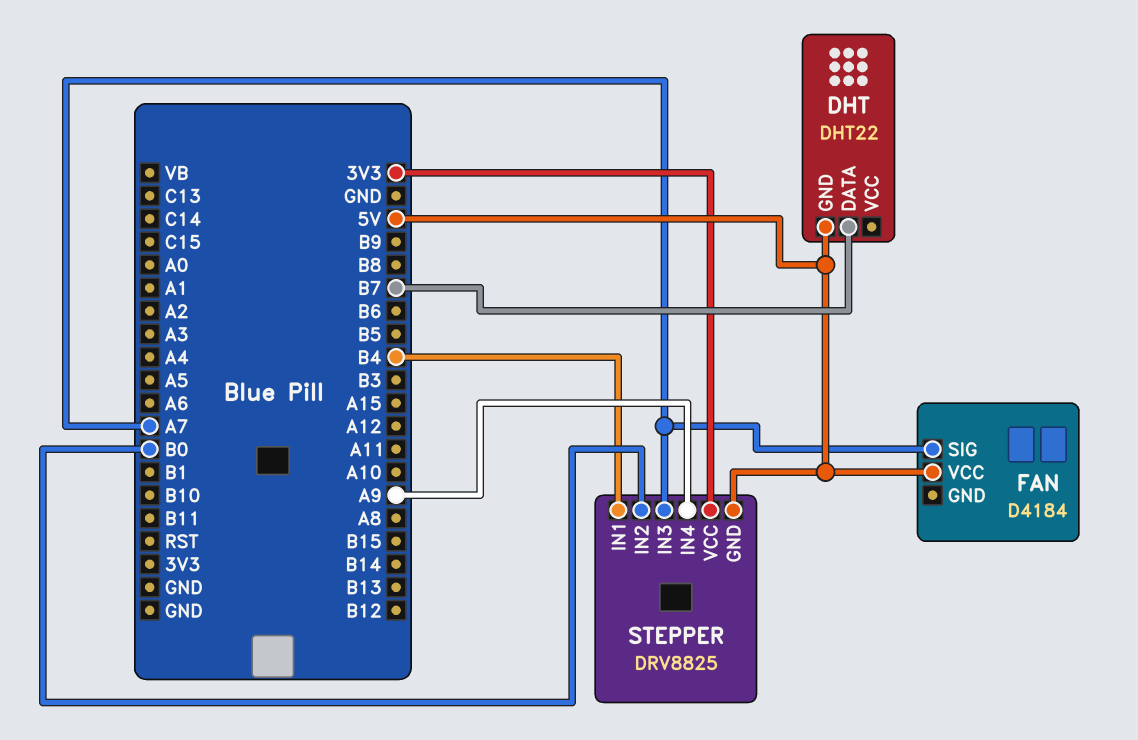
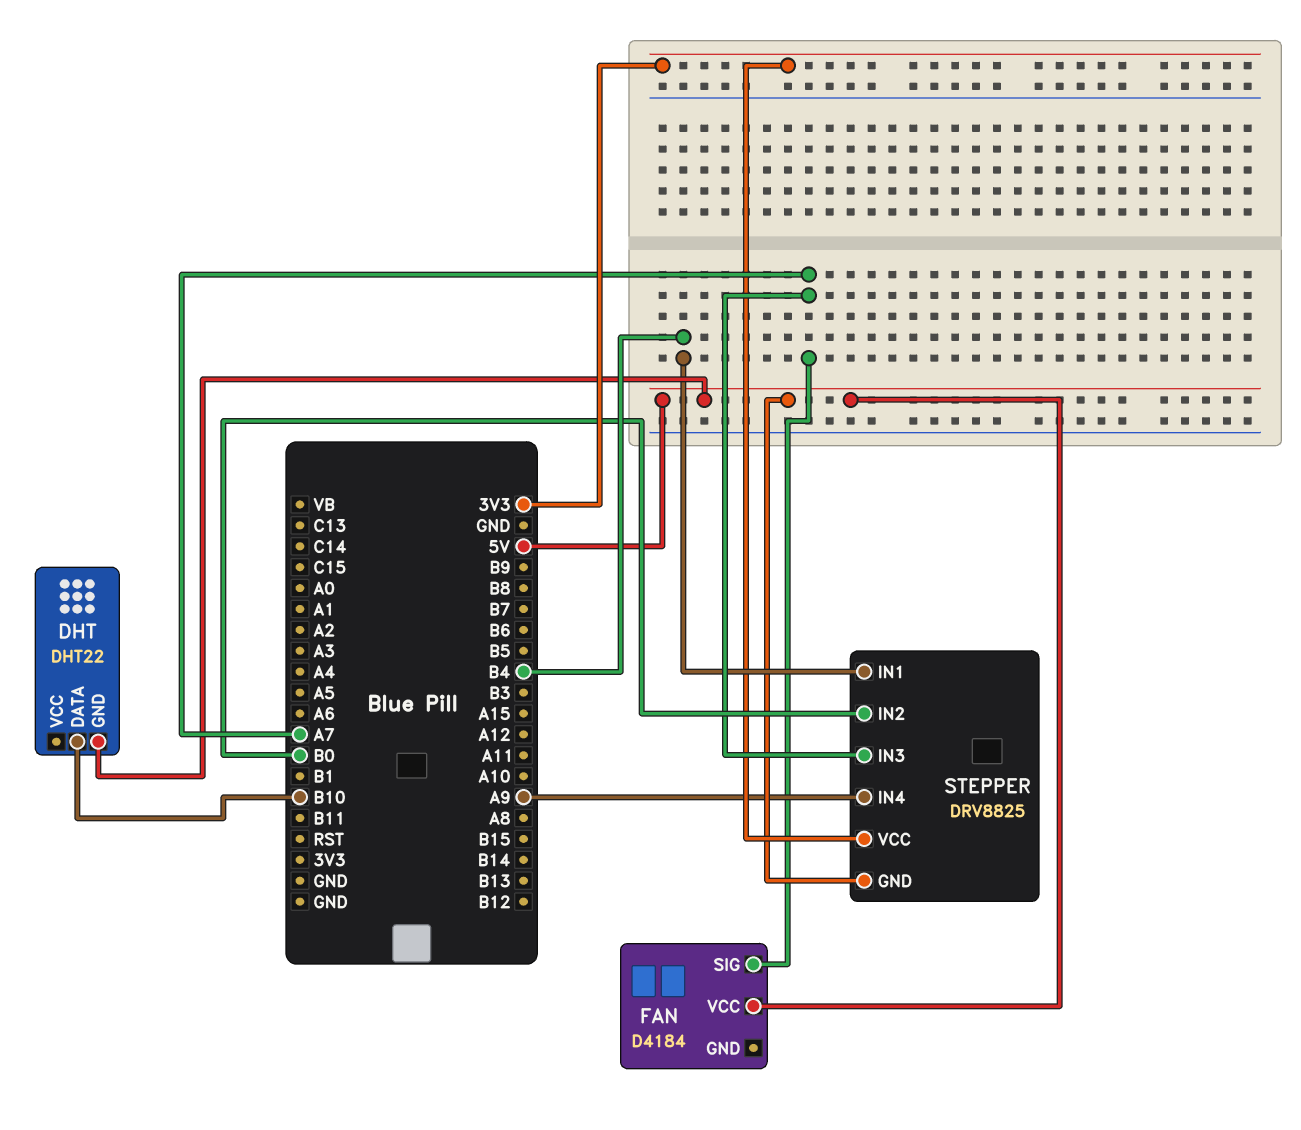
DHT pin DATA: B7 -> B10

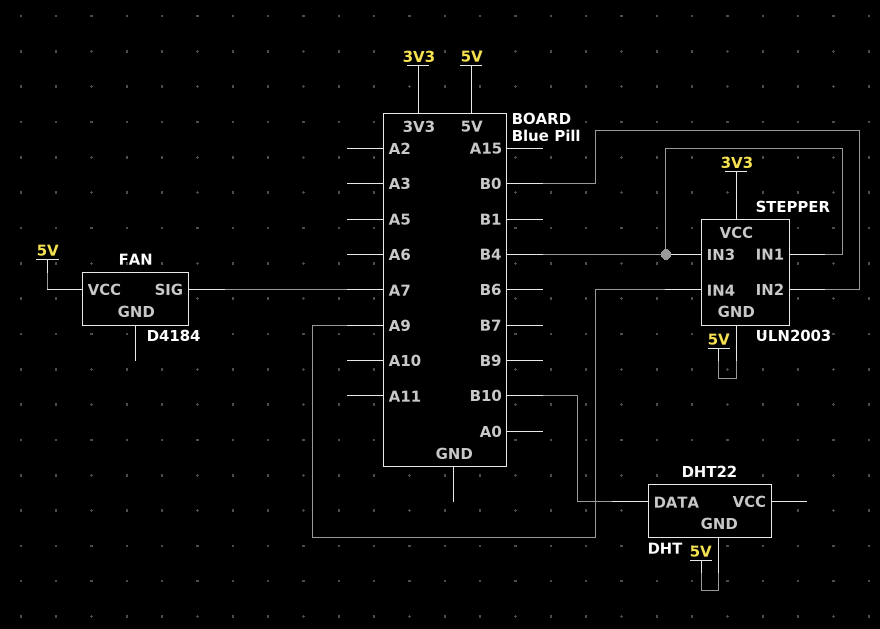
STEPPER: DRV8825 -> ULN2003
STEPPER pin IN3: A7 -> B4

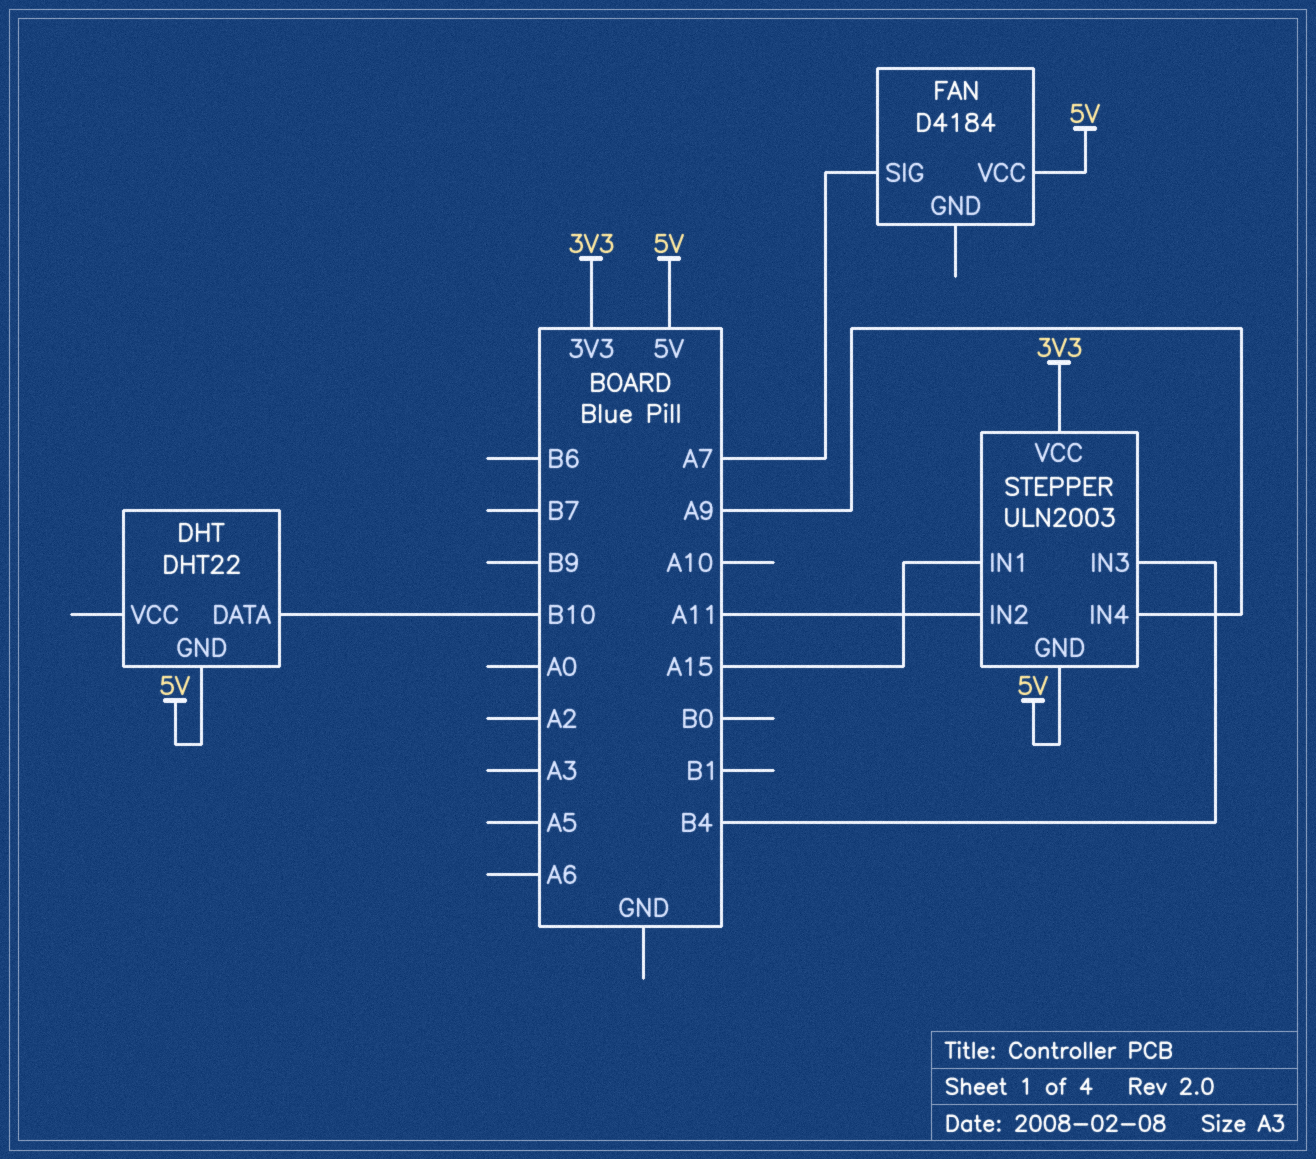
STEPPER pin IN1: B4 -> A15
STEPPER pin IN2: B0 -> A11

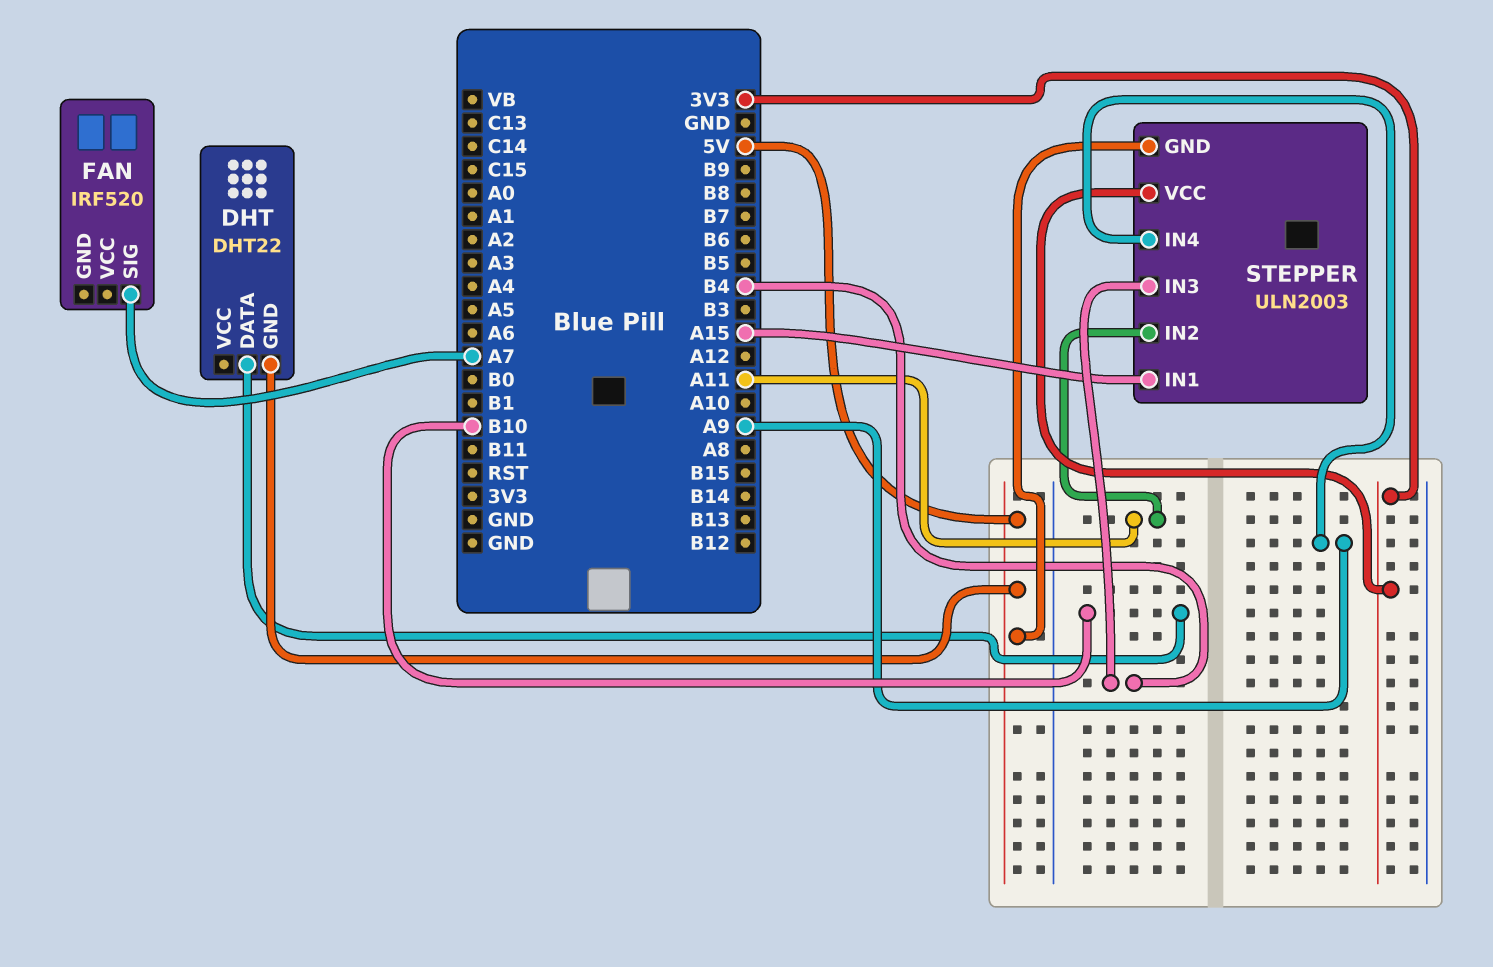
FAN: D4184 -> IRF520
FAN pin VCC: 5V -> none

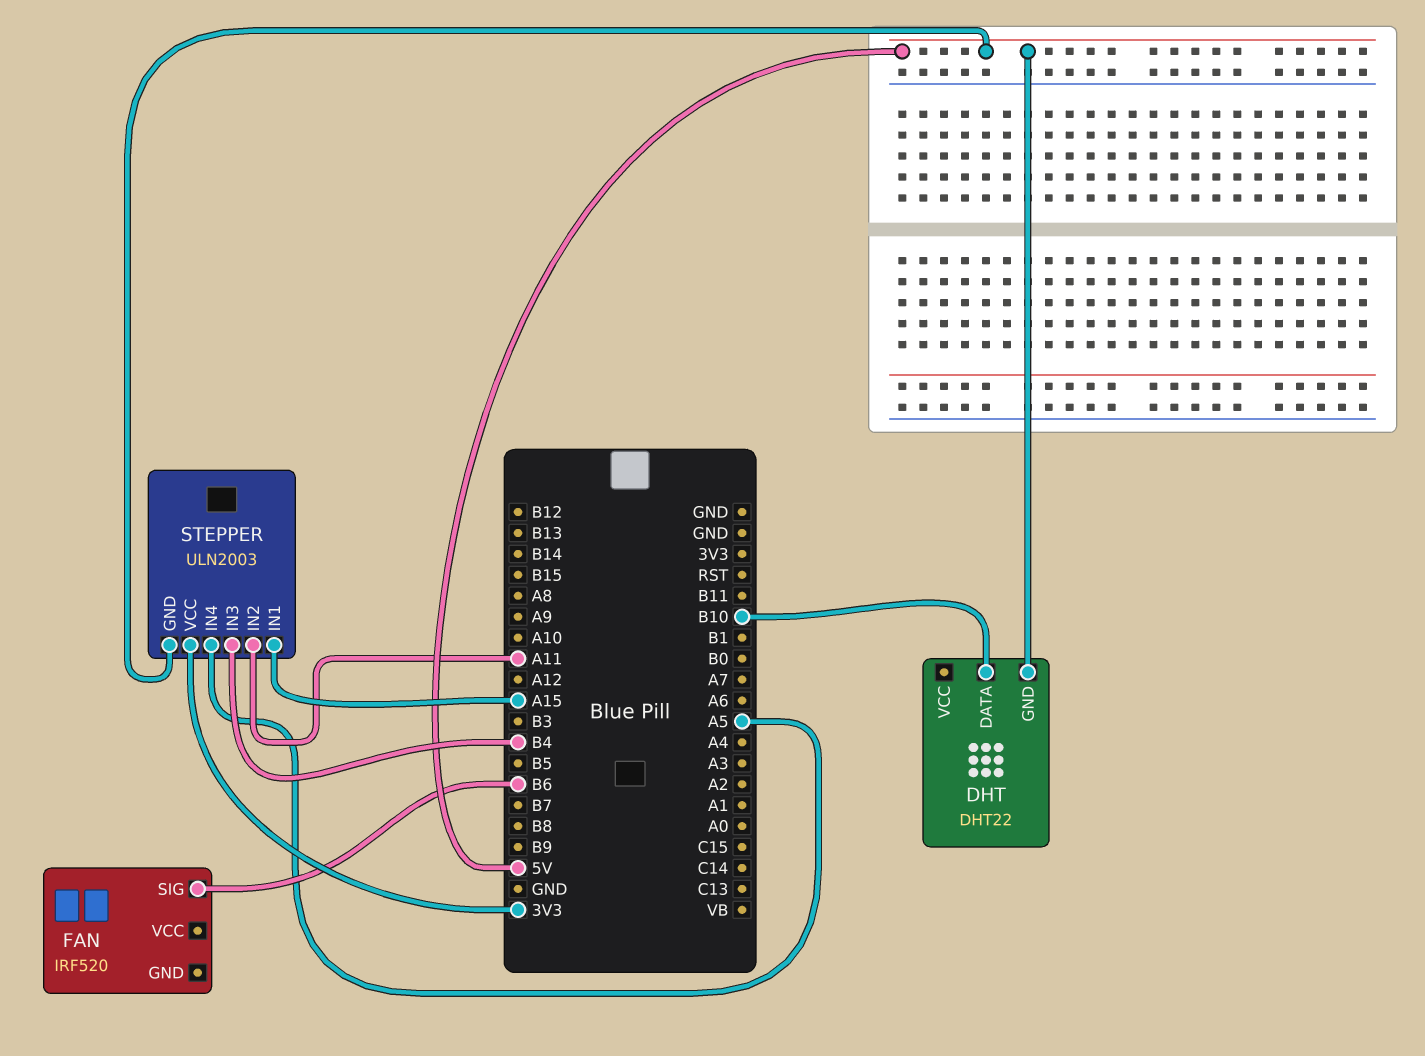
FAN pin SIG: A7 -> B6
STEPPER pin IN4: A9 -> A5

